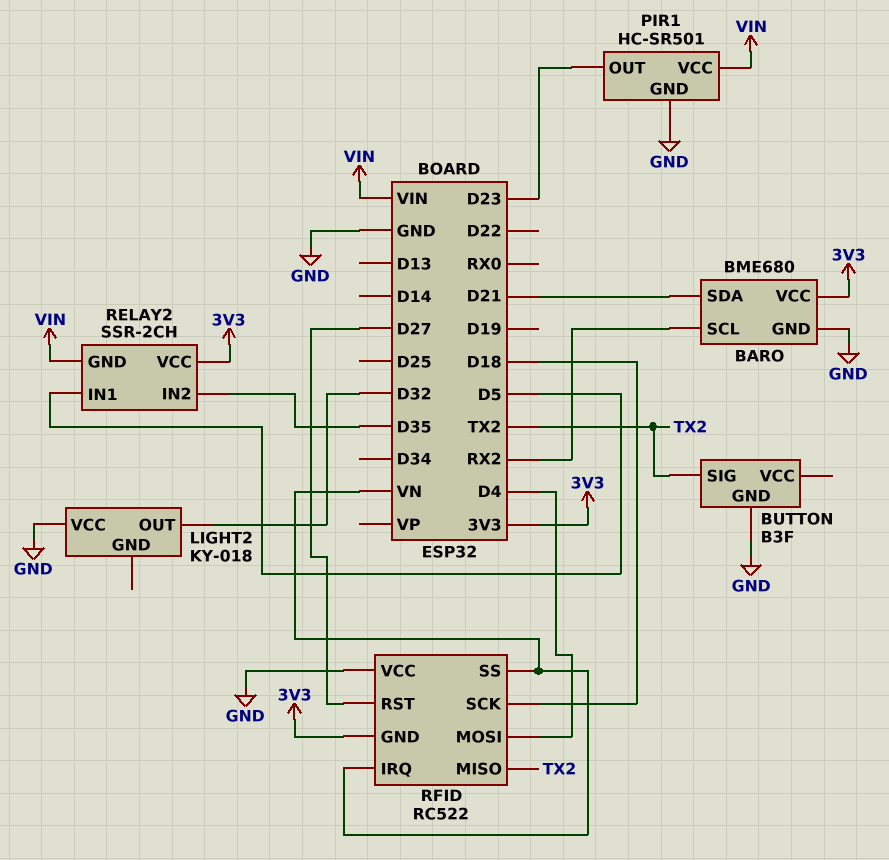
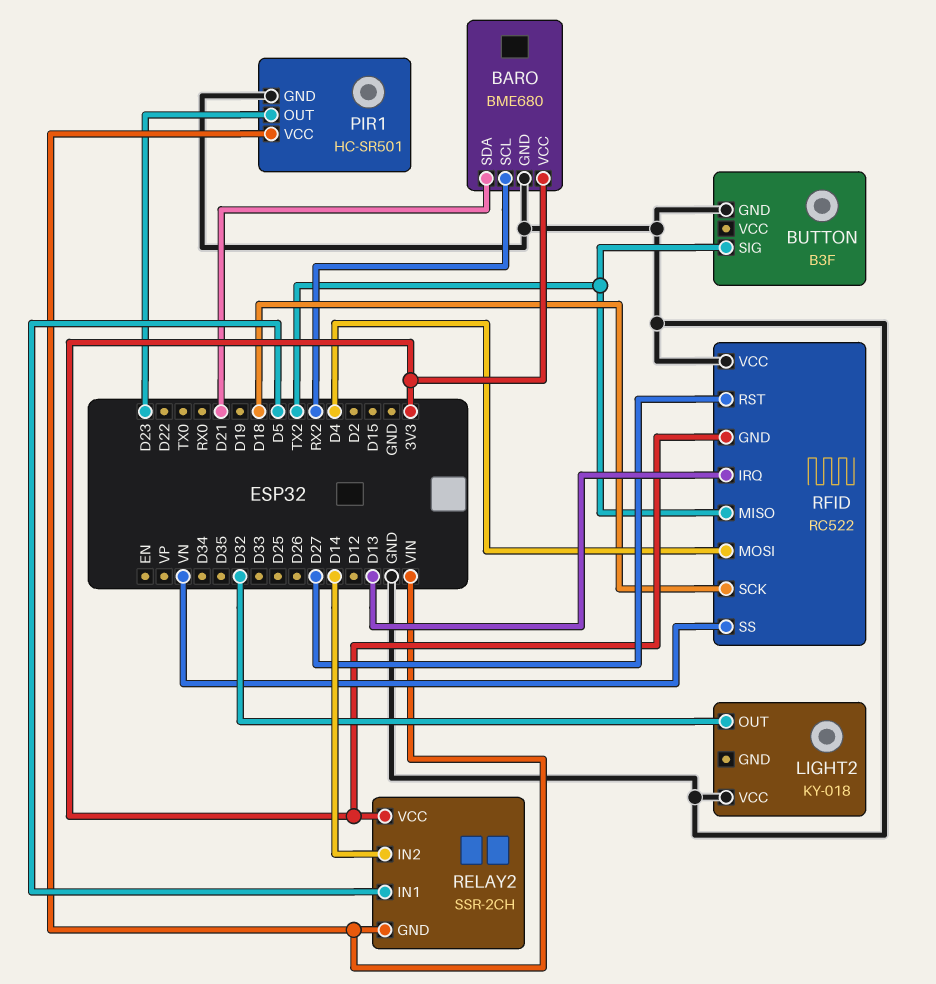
RELAY2 pin IN2: D35 -> D14
RFID pin IRQ: VN -> D13

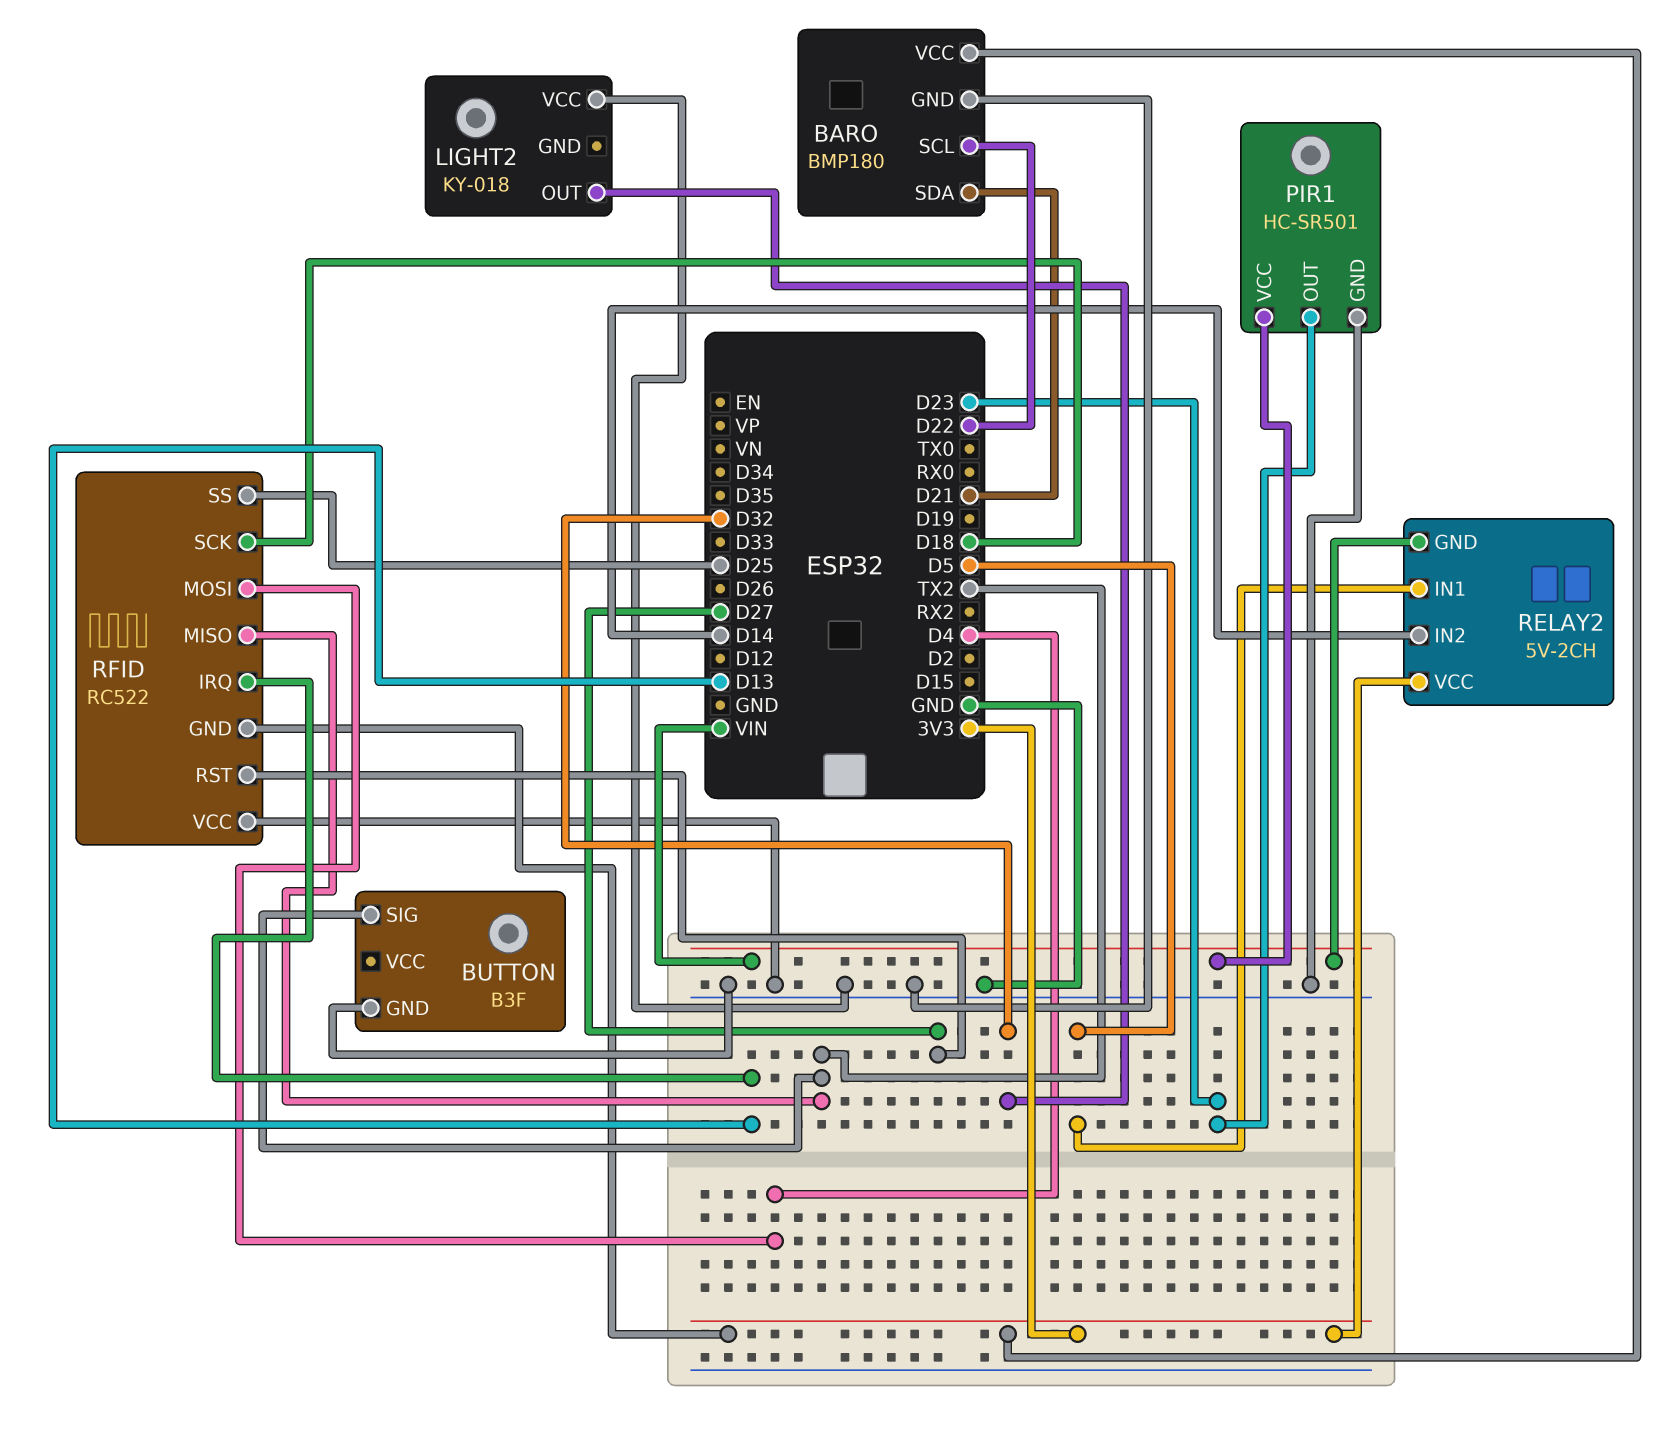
BARO: BME680 -> BMP180
BARO pin SCL: RX2 -> D22
RELAY2: SSR-2CH -> 5V-2CH
RFID pin SS: VN -> D25

